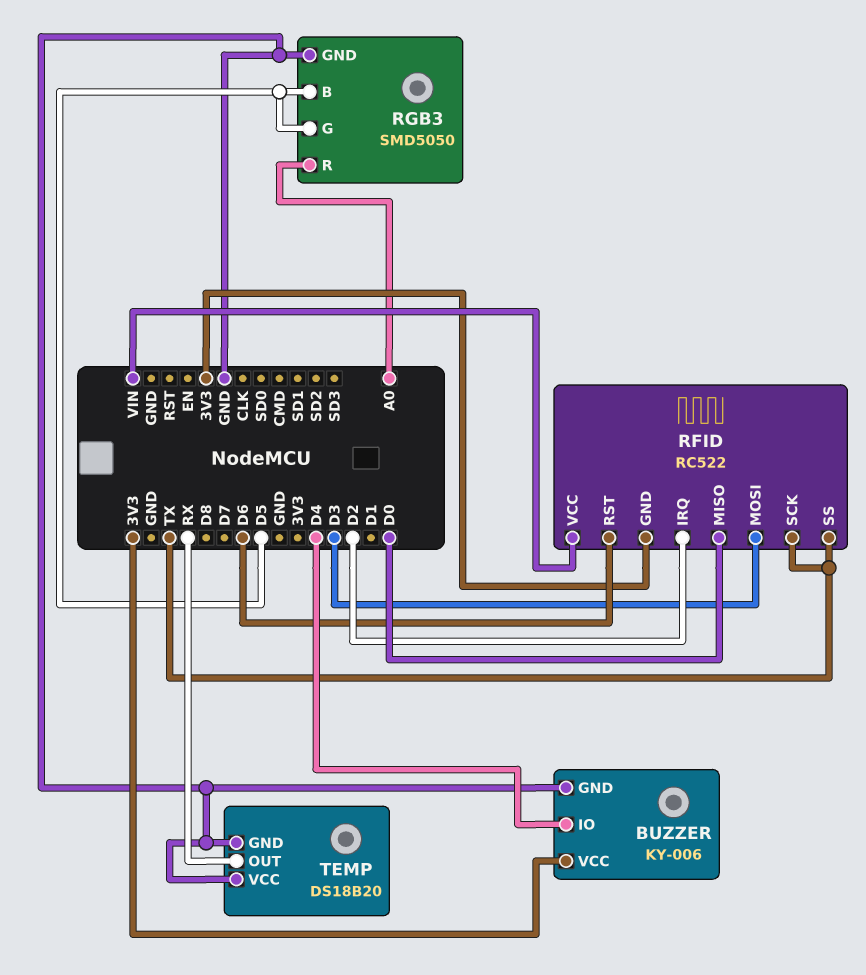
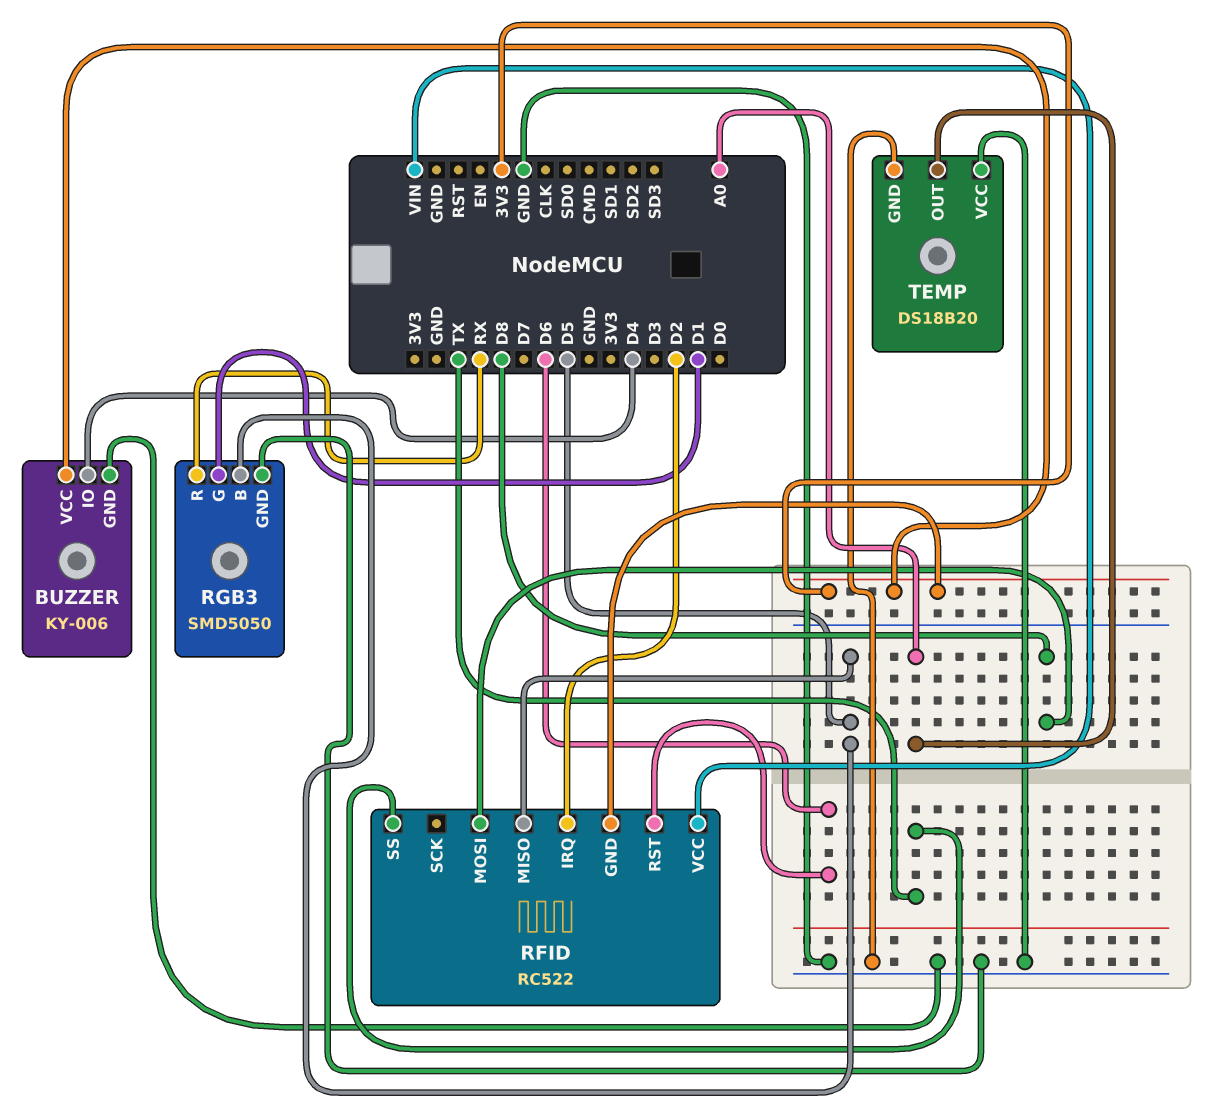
RFID pin MISO: D0 -> D5
RFID pin MOSI: D3 -> D8
RFID pin SCK: TX -> none
RGB3 pin G: D5 -> D1
RGB3 pin R: A0 -> RX
TEMP pin OUT: RX -> A0

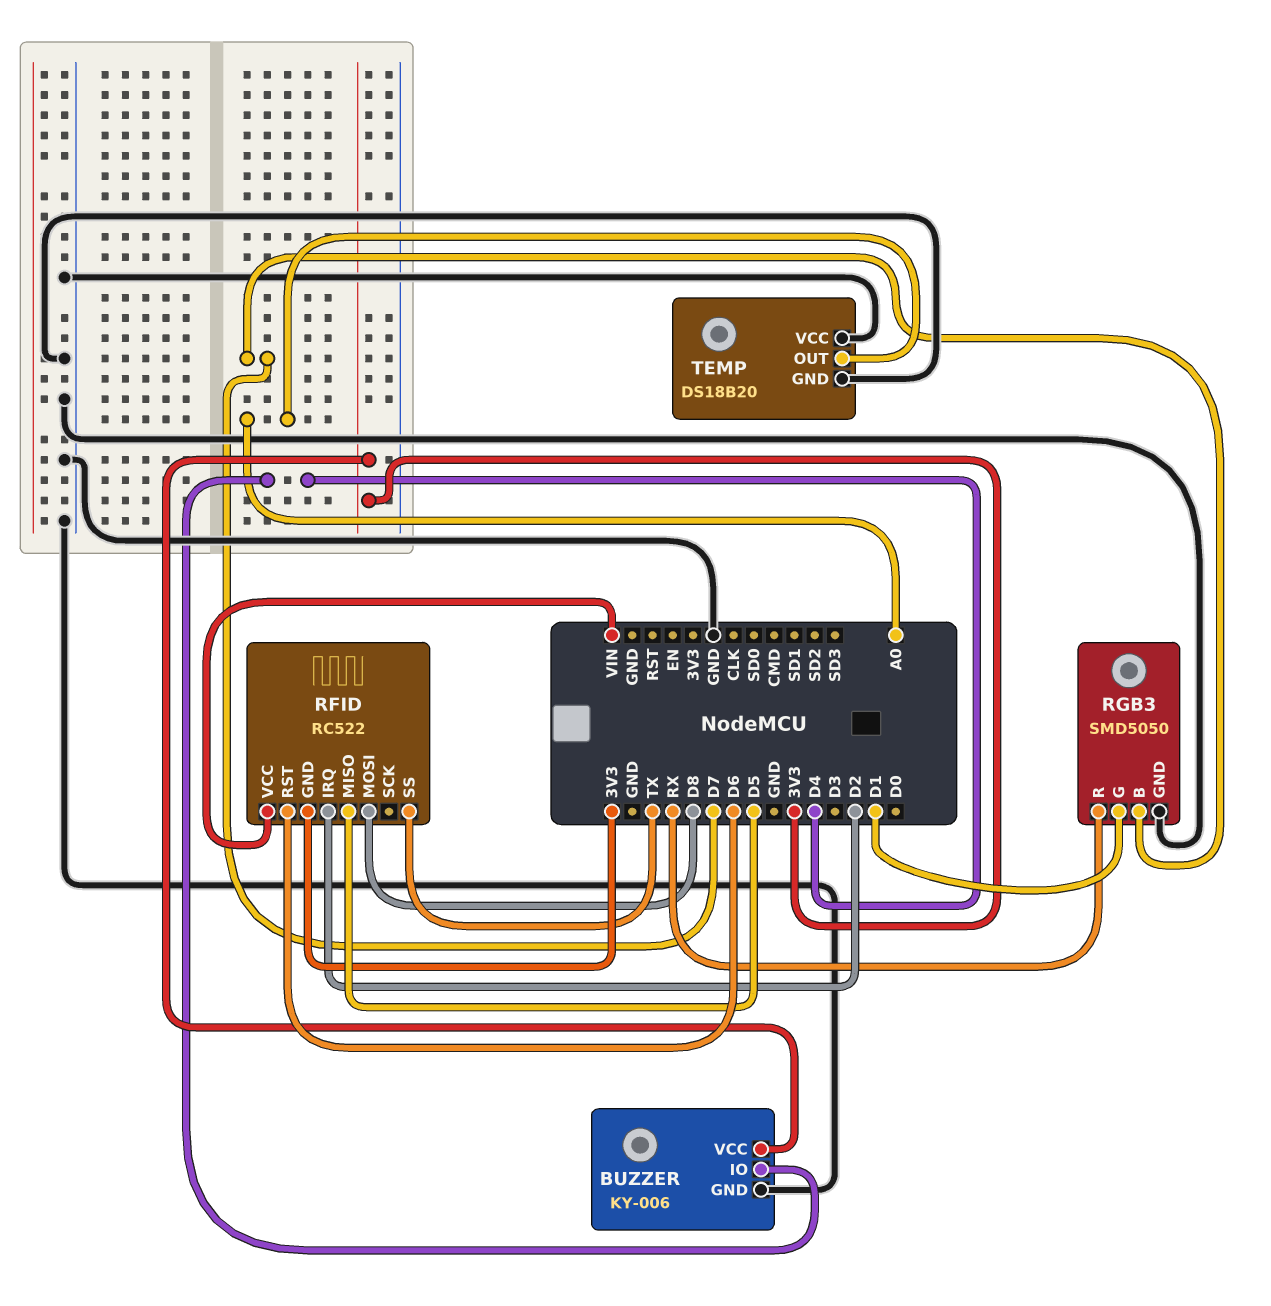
RGB3 pin B: D5 -> D7

